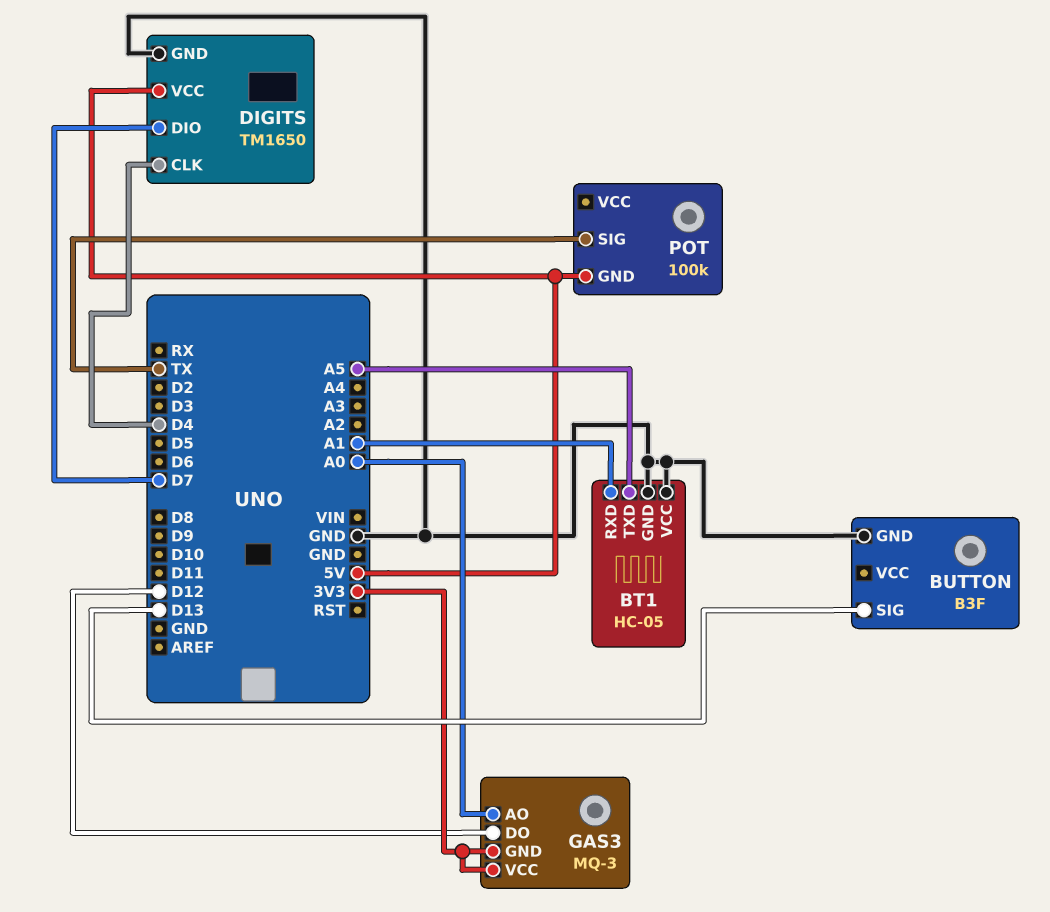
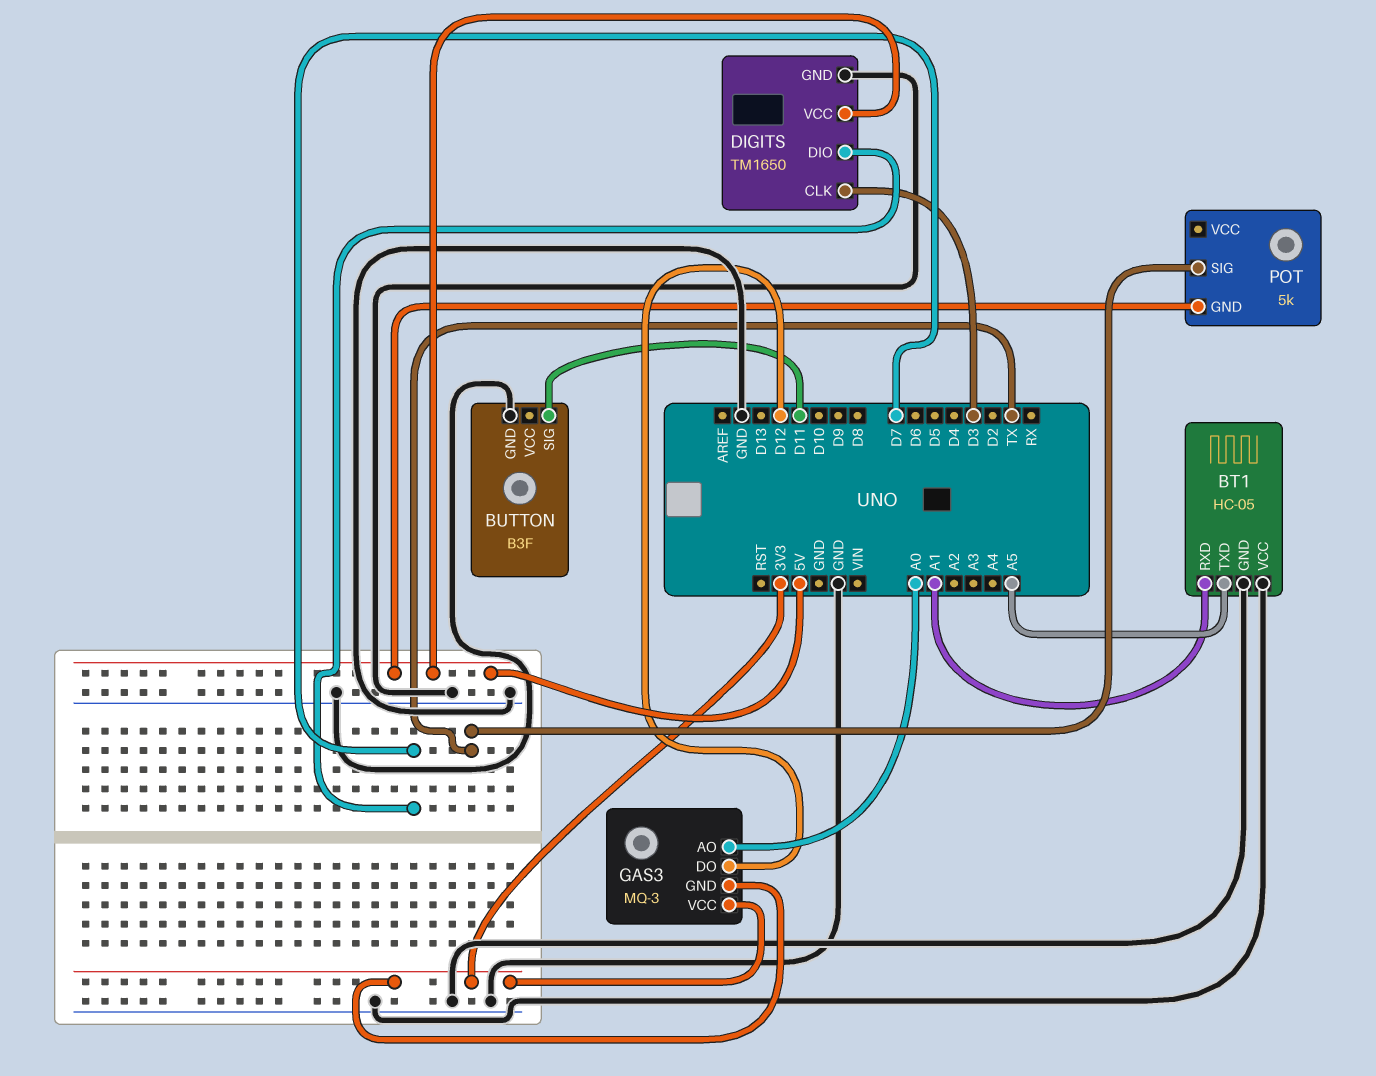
BUTTON pin SIG: D13 -> D11
DIGITS pin CLK: D4 -> D3
POT: 100k -> 5k

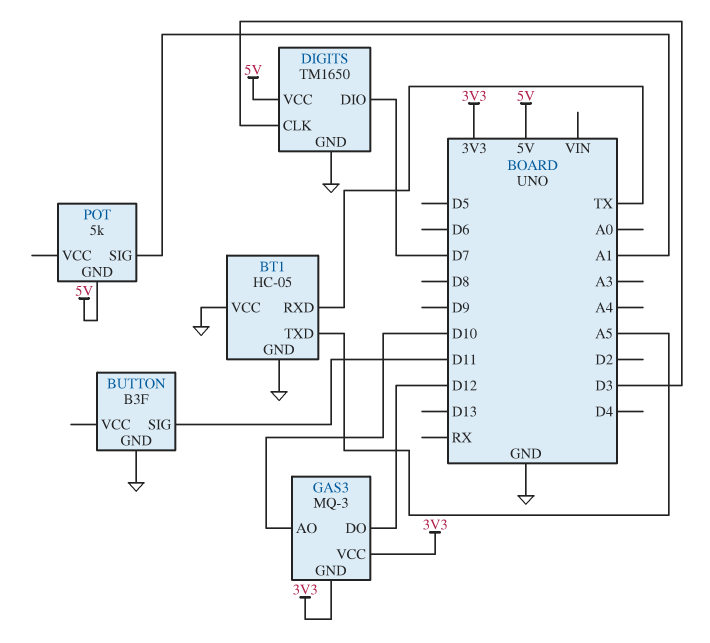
BT1 pin RXD: A1 -> TX
GAS3 pin AO: A0 -> D10
POT pin SIG: TX -> A1

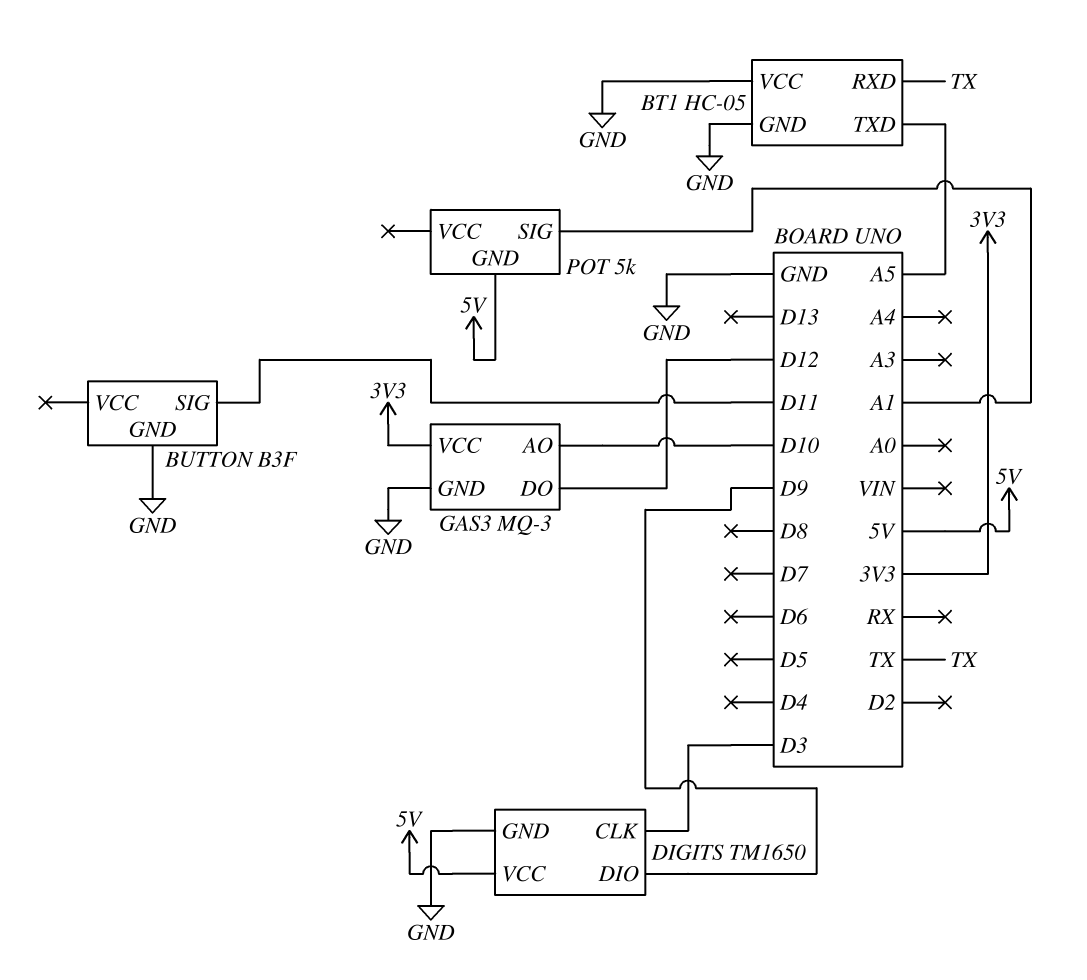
DIGITS pin DIO: D7 -> D9
GAS3 pin GND: 3V3 -> GND

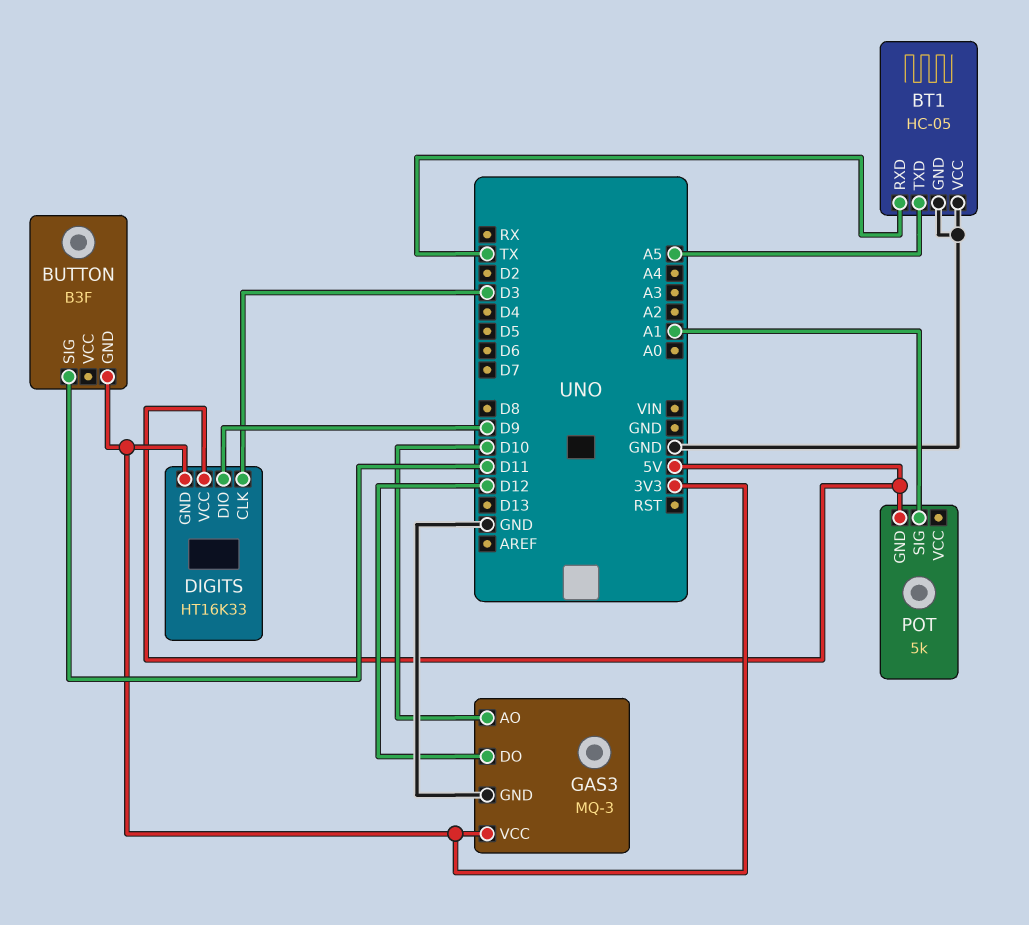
BUTTON pin GND: GND -> 3V3
DIGITS: TM1650 -> HT16K33
DIGITS pin GND: GND -> 3V3

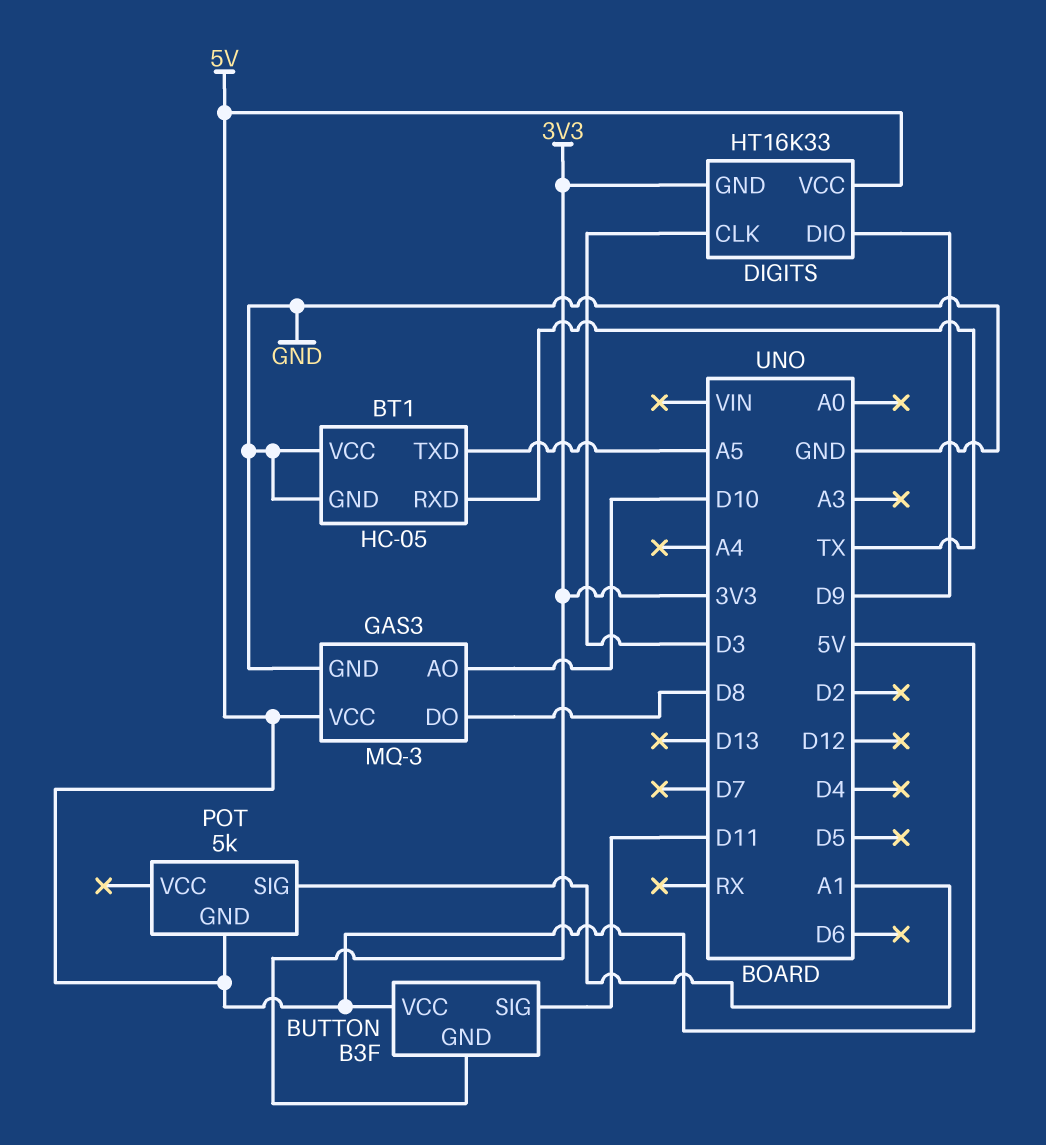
BUTTON pin VCC: none -> 5V
GAS3 pin DO: D12 -> D8
GAS3 pin VCC: 3V3 -> 5V

